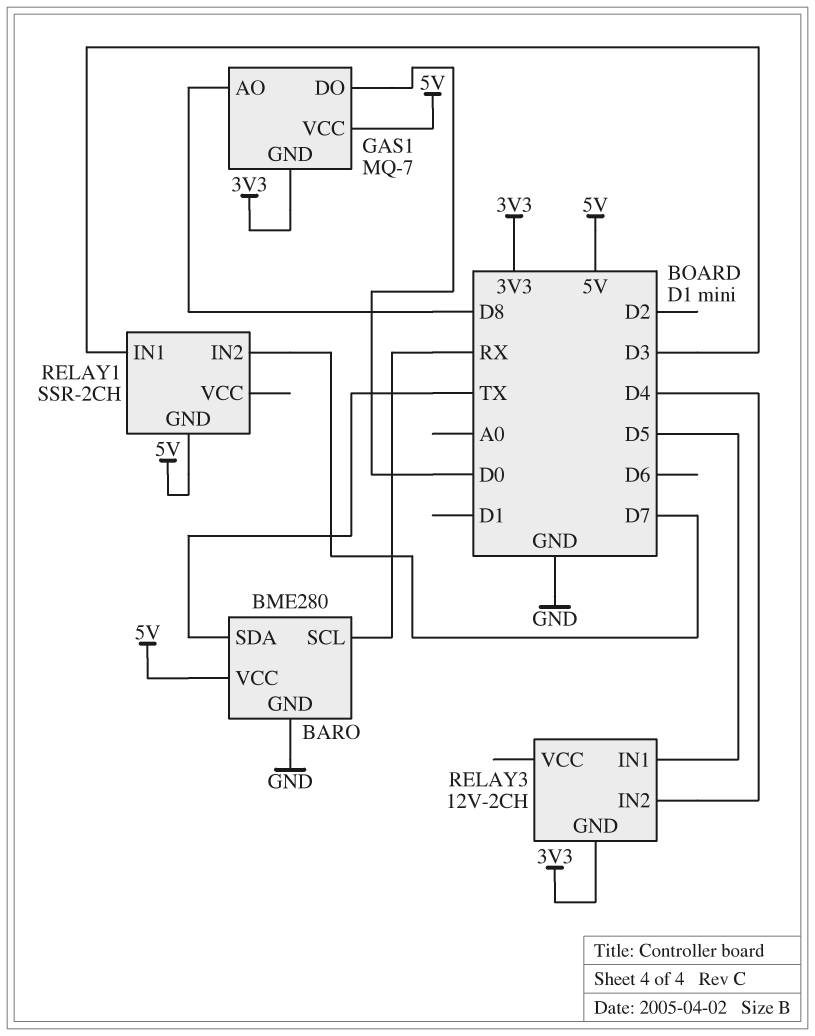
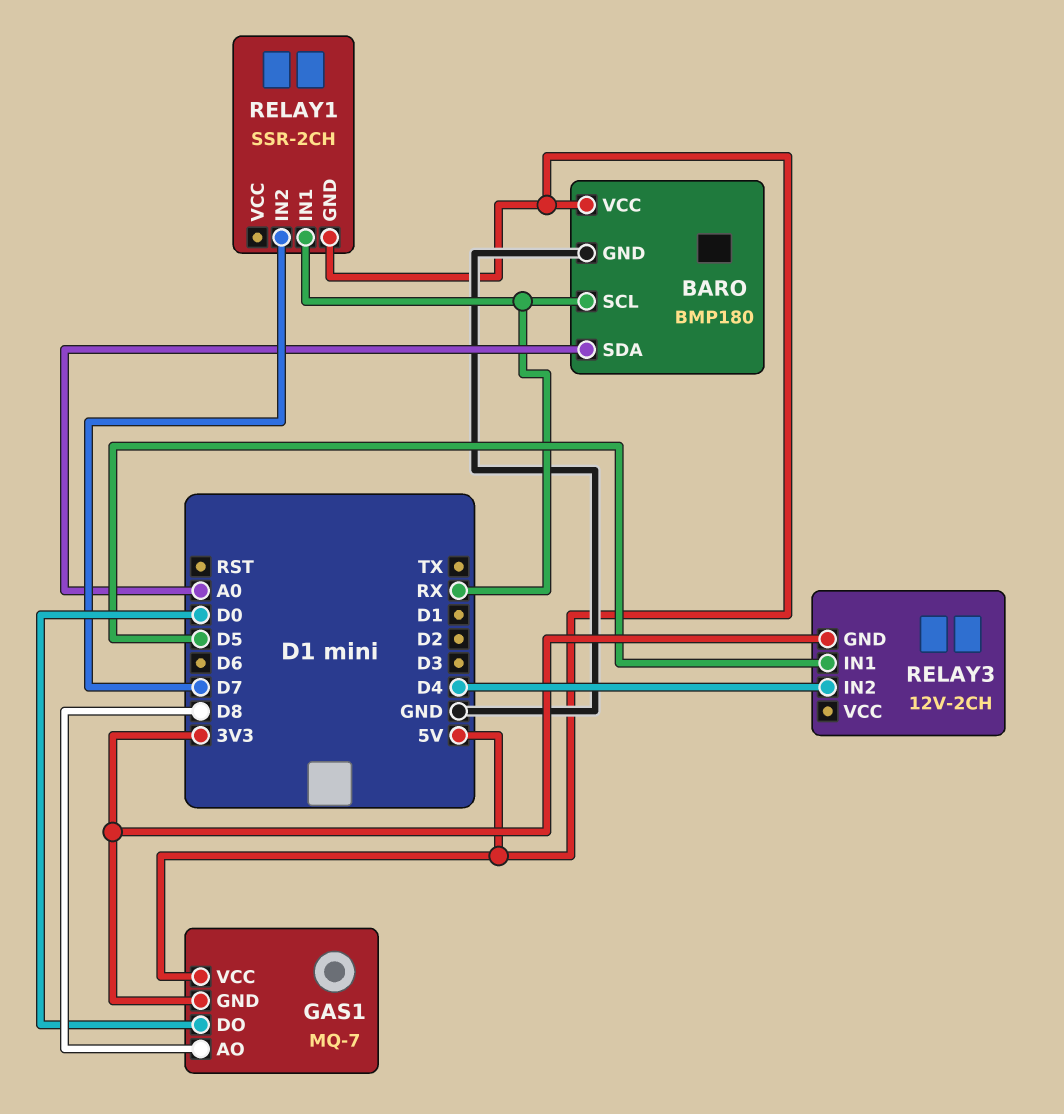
BARO: BME280 -> BMP180
BARO pin SDA: TX -> A0
RELAY1 pin IN1: D3 -> RX

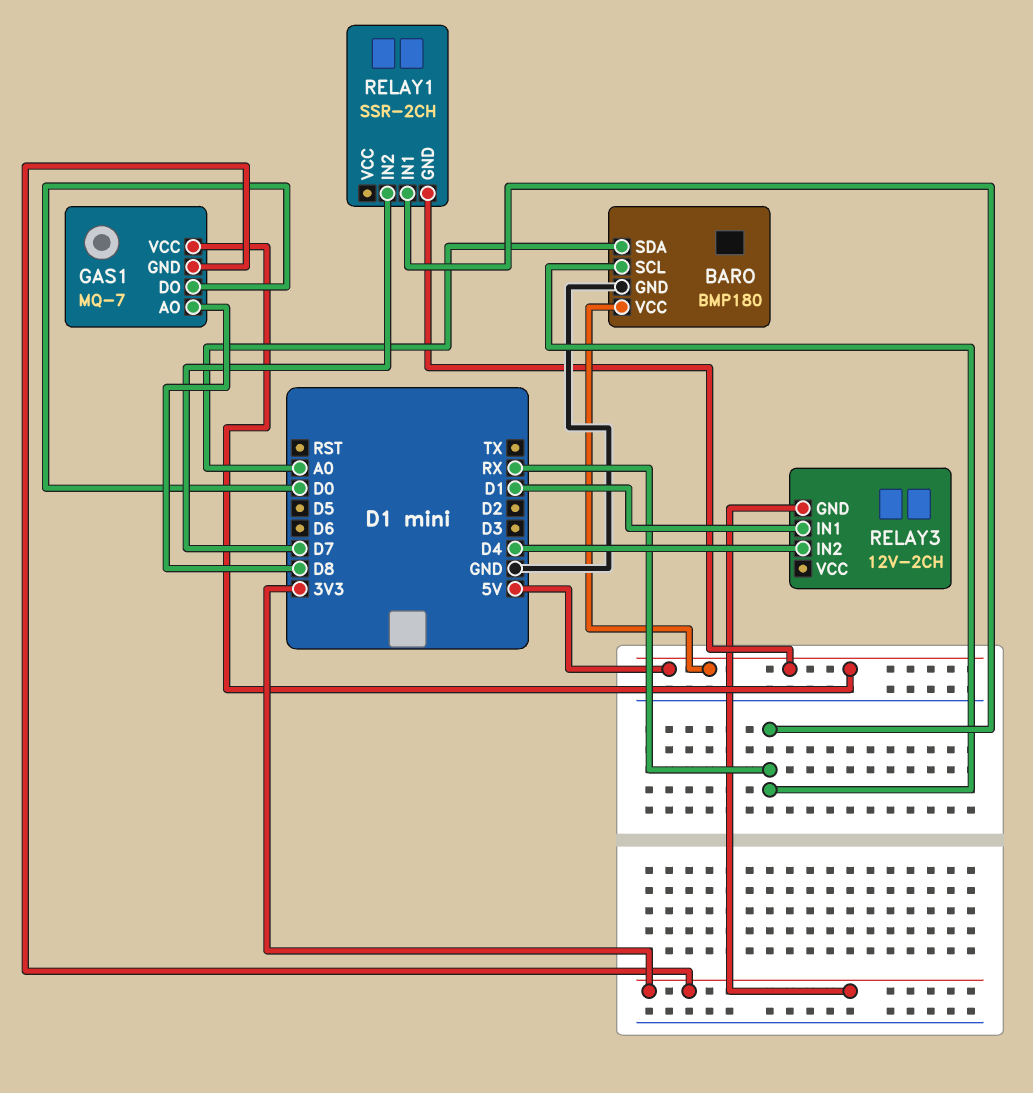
RELAY3 pin IN1: D5 -> D1

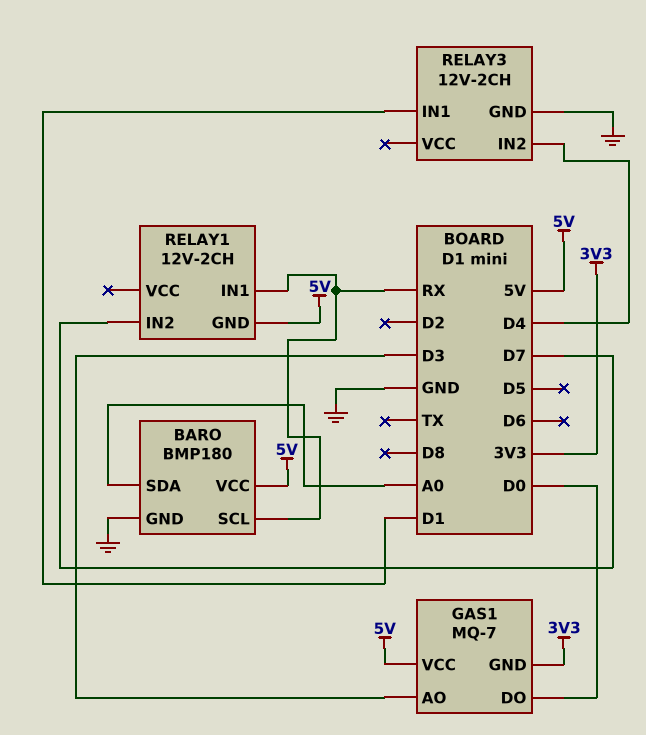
GAS1 pin AO: D8 -> D3
RELAY1: SSR-2CH -> 12V-2CH
RELAY3 pin GND: 3V3 -> GND

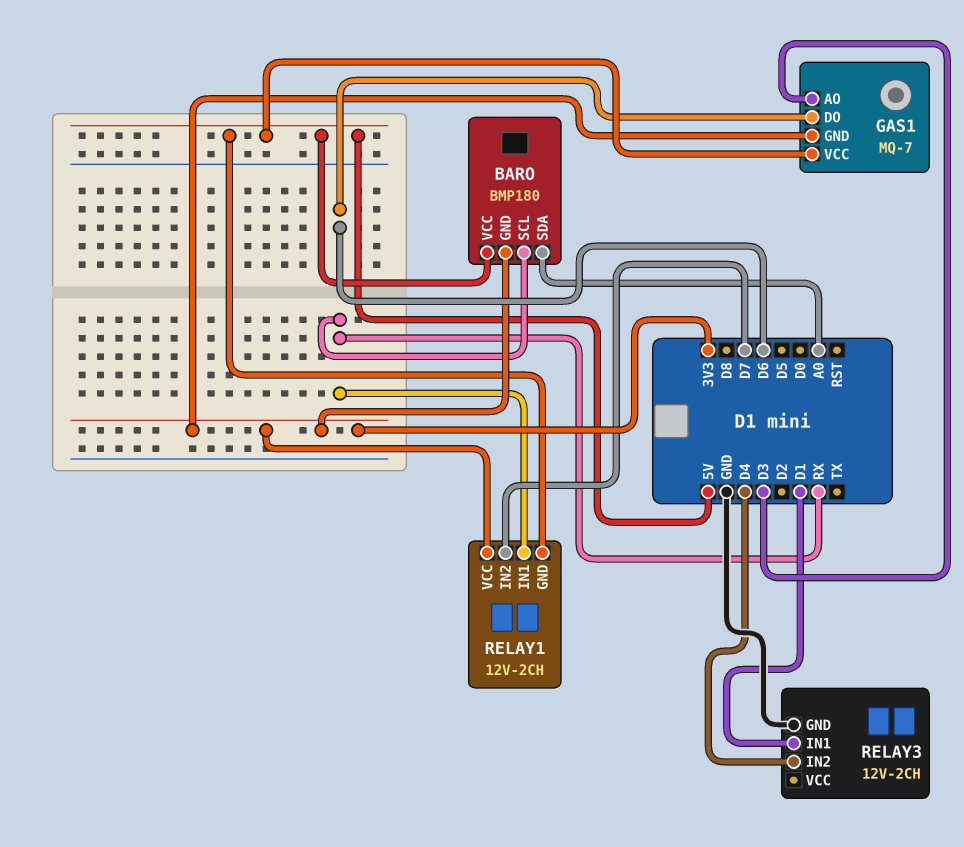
BARO pin GND: GND -> 3V3
GAS1 pin DO: D0 -> D6
RELAY1 pin VCC: none -> 3V3

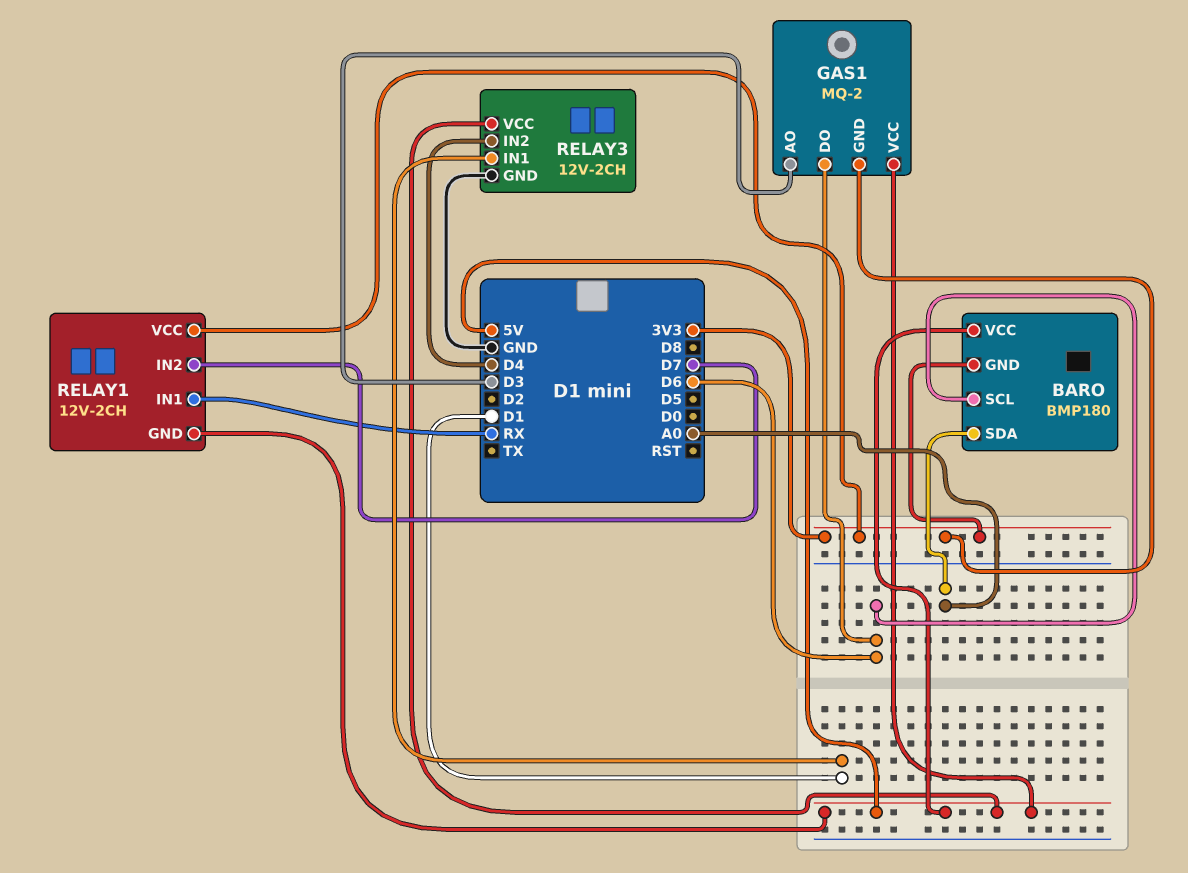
BARO pin SCL: RX -> D6
GAS1: MQ-7 -> MQ-2
RELAY3 pin VCC: none -> 5V

